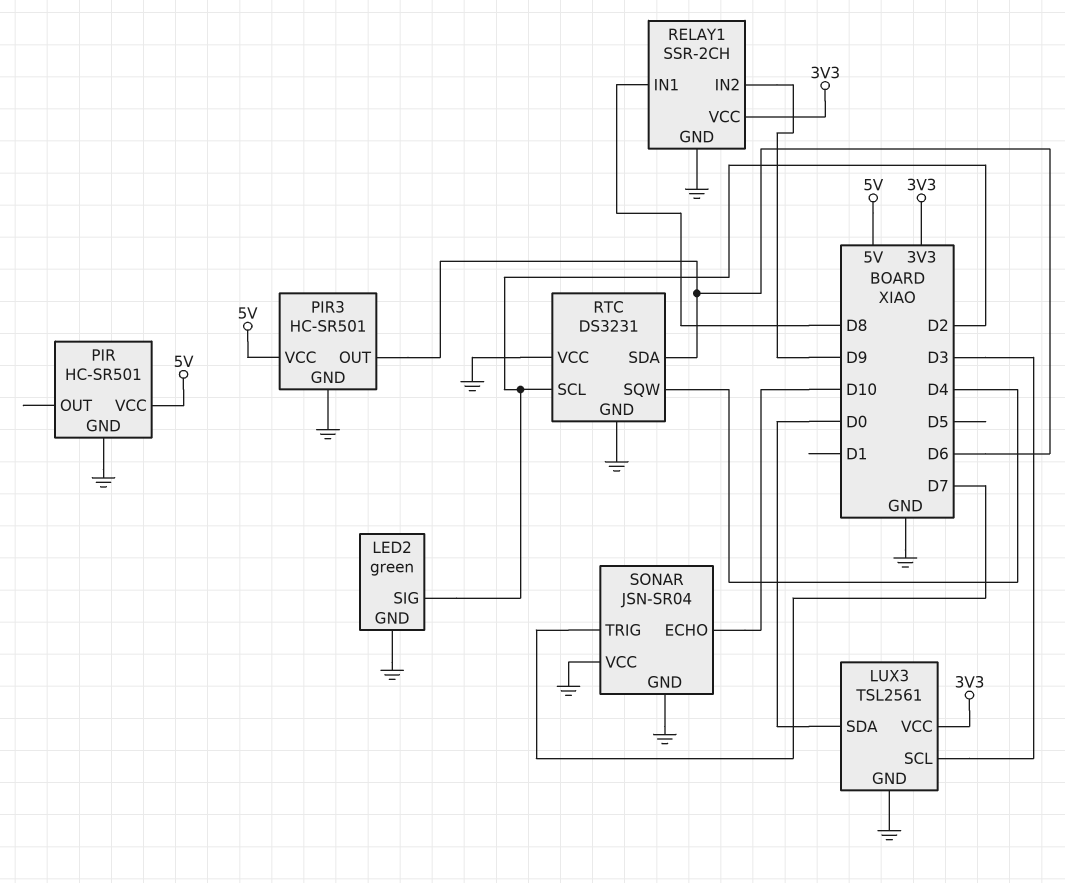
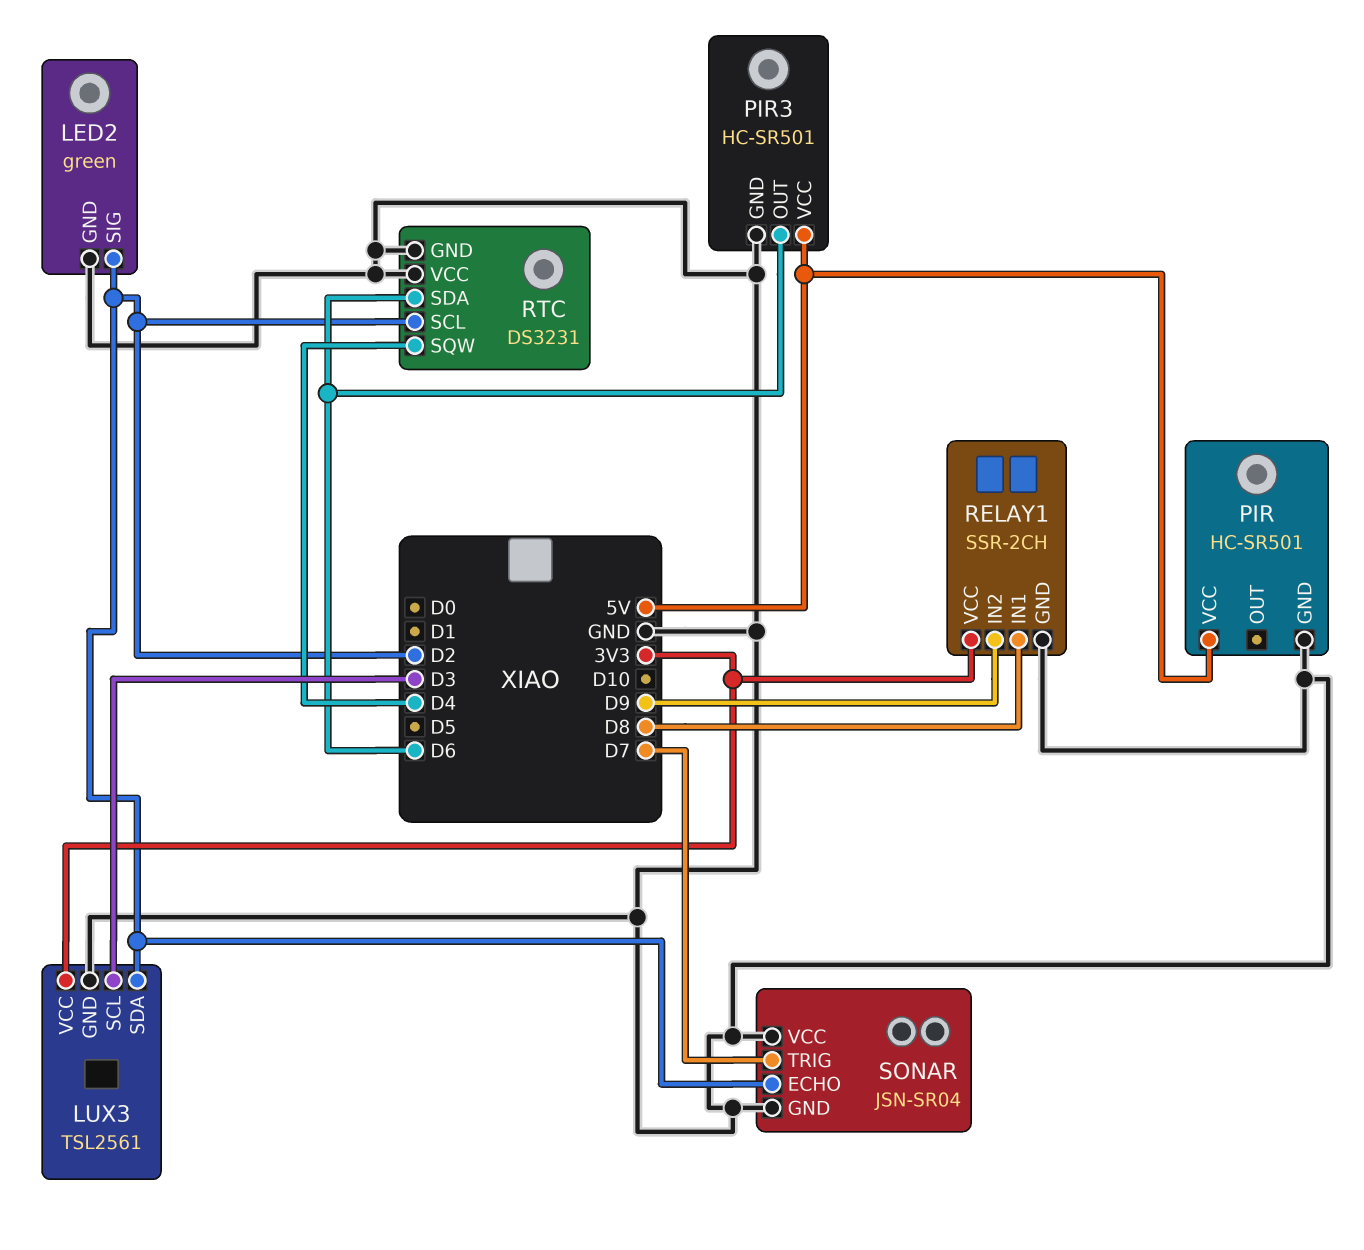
LUX3 pin SDA: D0 -> D2
SONAR pin ECHO: D10 -> D2

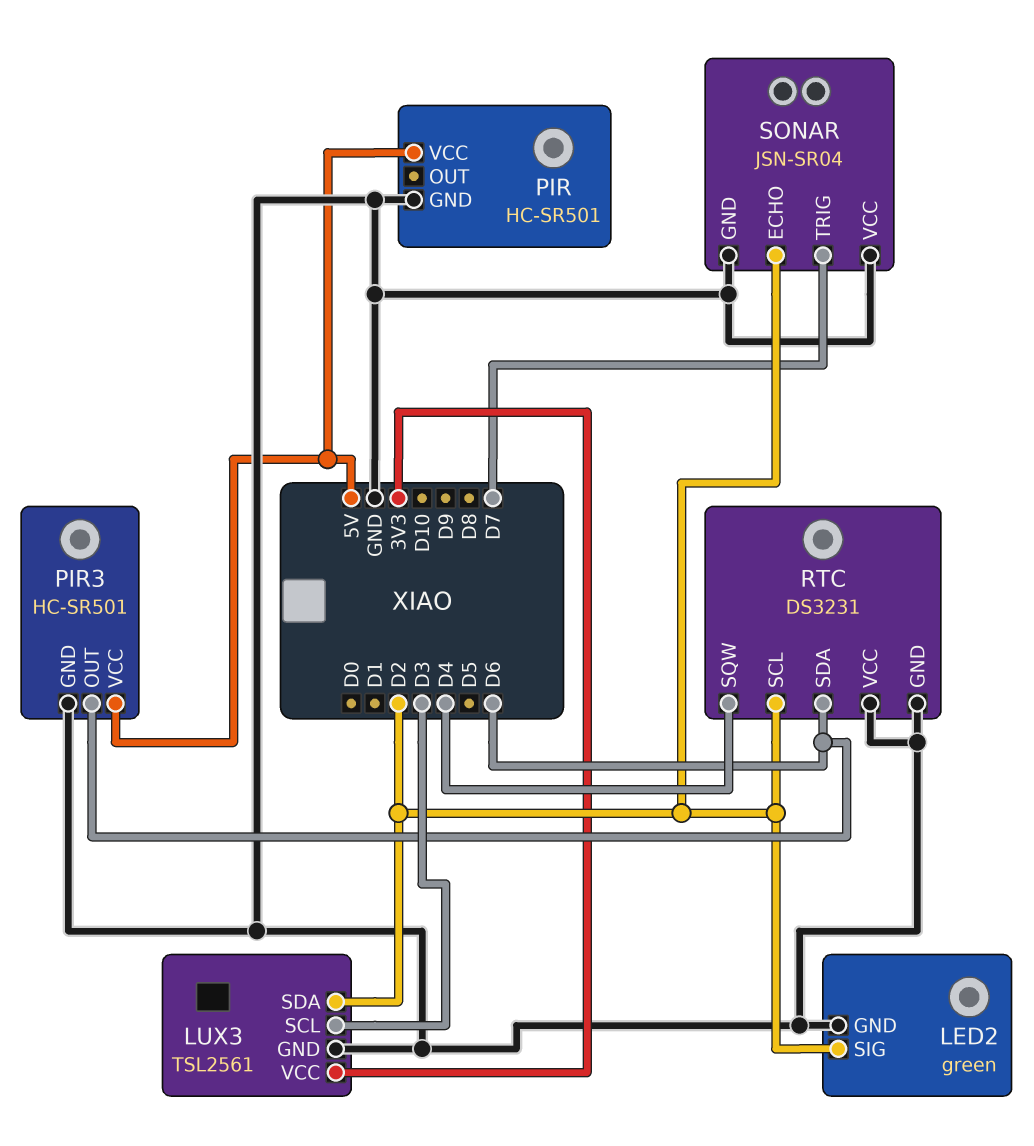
RELAY1: SSR-2CH -> none
RELAY1 pin GND: GND -> none
RELAY1 pin IN1: D8 -> none
RELAY1 pin IN2: D9 -> none
RELAY1 pin VCC: 3V3 -> none

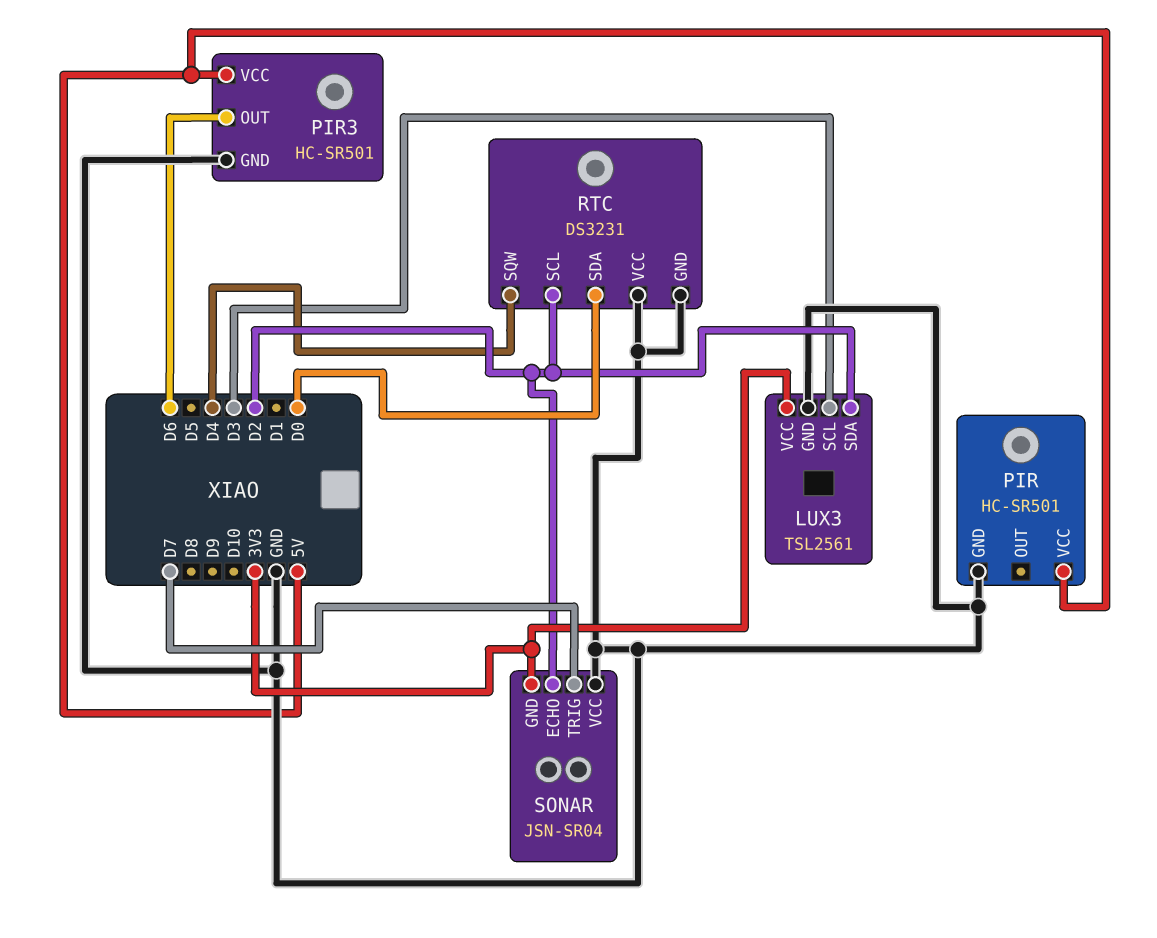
LED2: green -> none
LED2 pin GND: GND -> none
LED2 pin SIG: D2 -> none
RTC pin SDA: D6 -> D0
SONAR pin GND: GND -> 3V3

